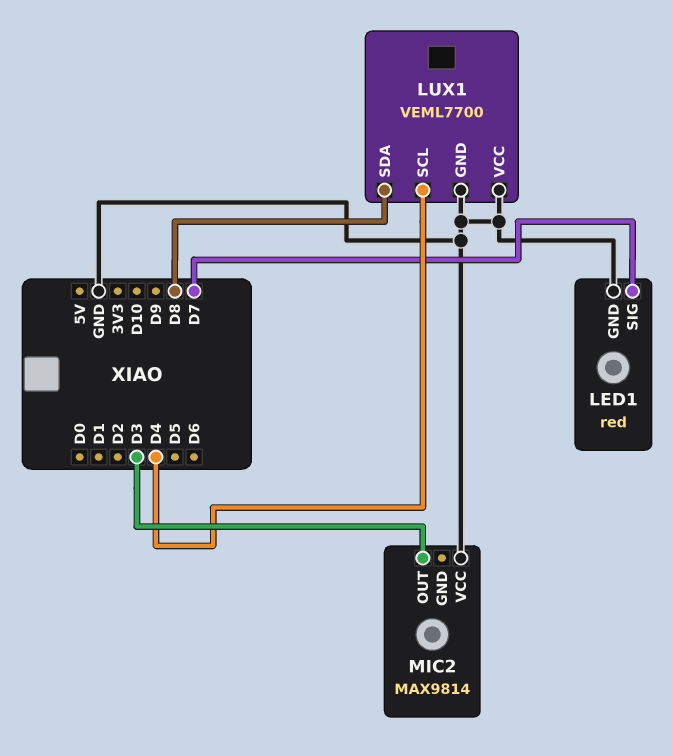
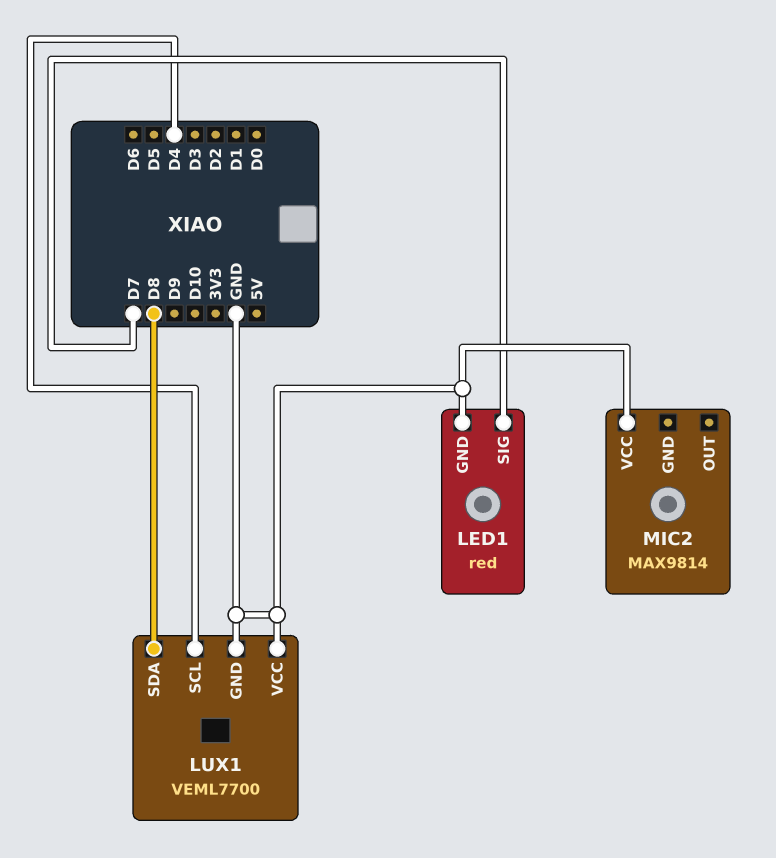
MIC2 pin OUT: D3 -> none

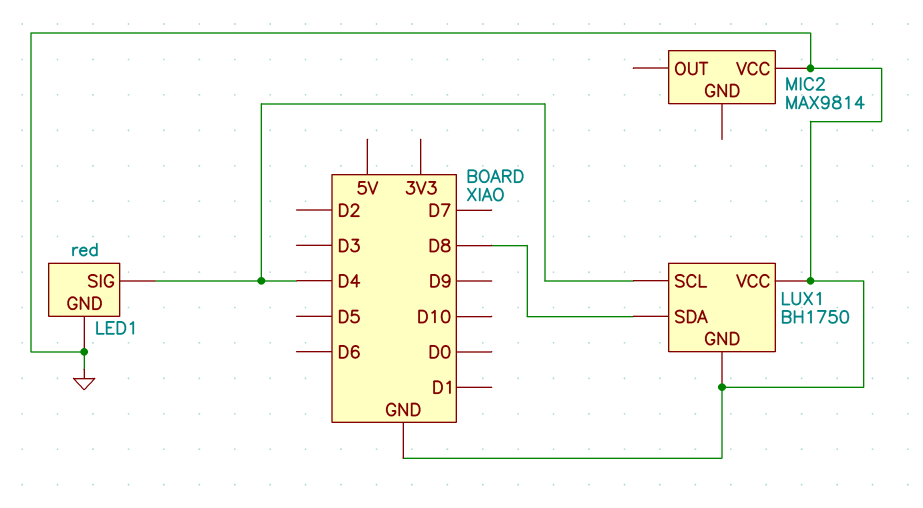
LED1 pin SIG: D7 -> D4
LUX1: VEML7700 -> BH1750

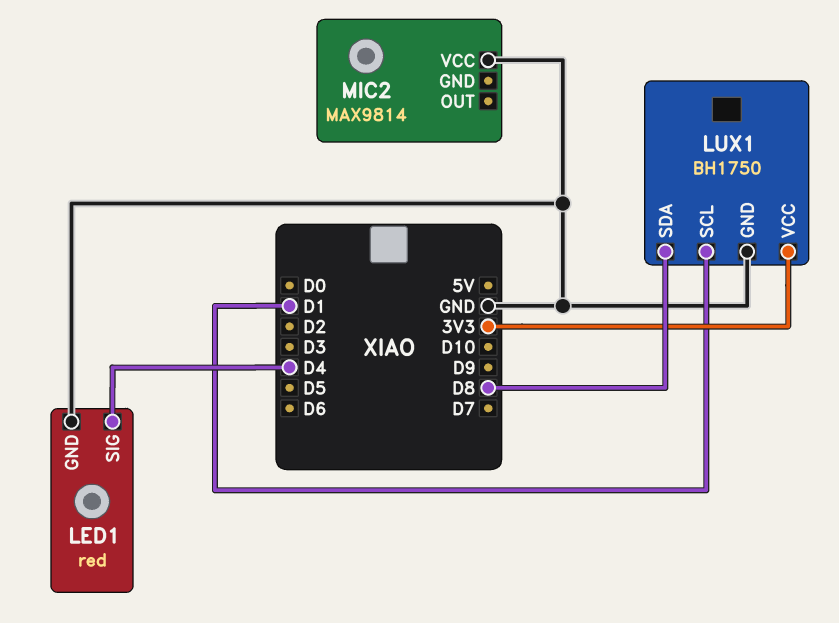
LUX1 pin SCL: D4 -> D1
LUX1 pin VCC: GND -> 3V3

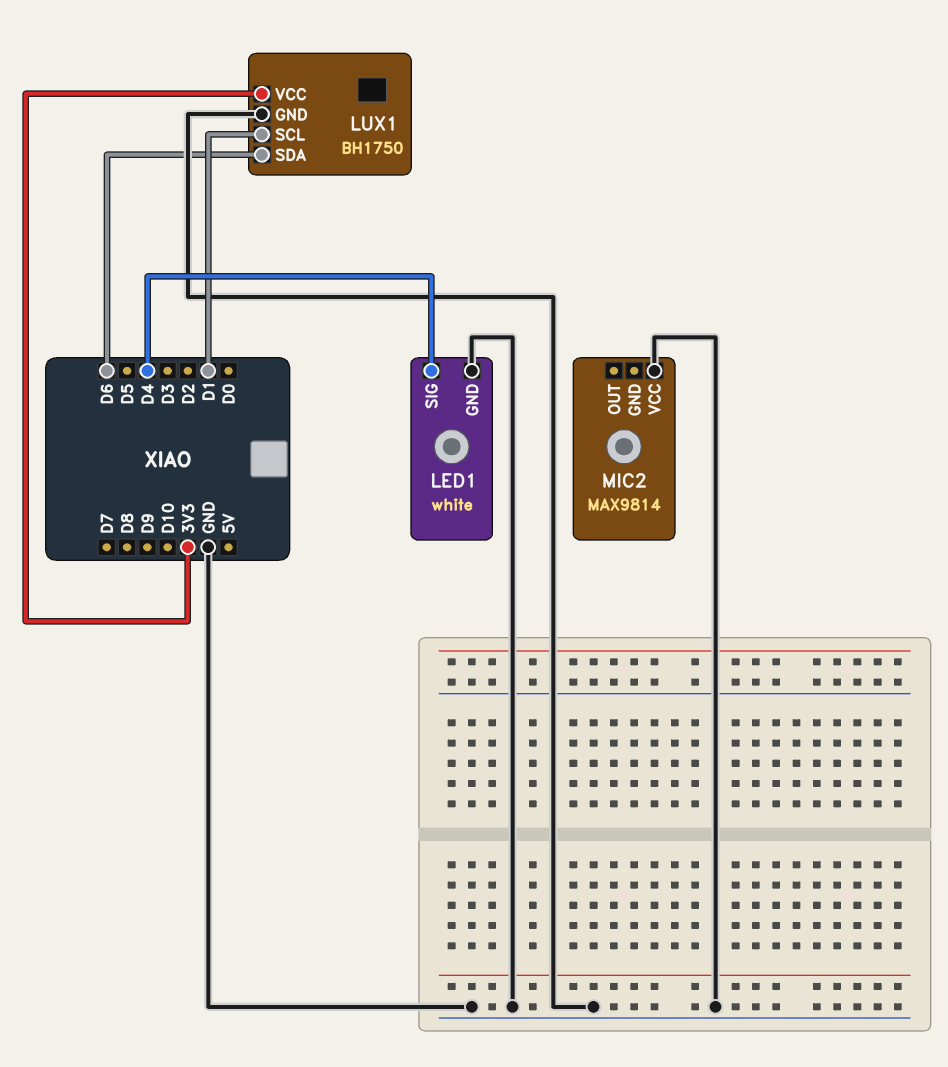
LED1: red -> white
LUX1 pin SDA: D8 -> D6

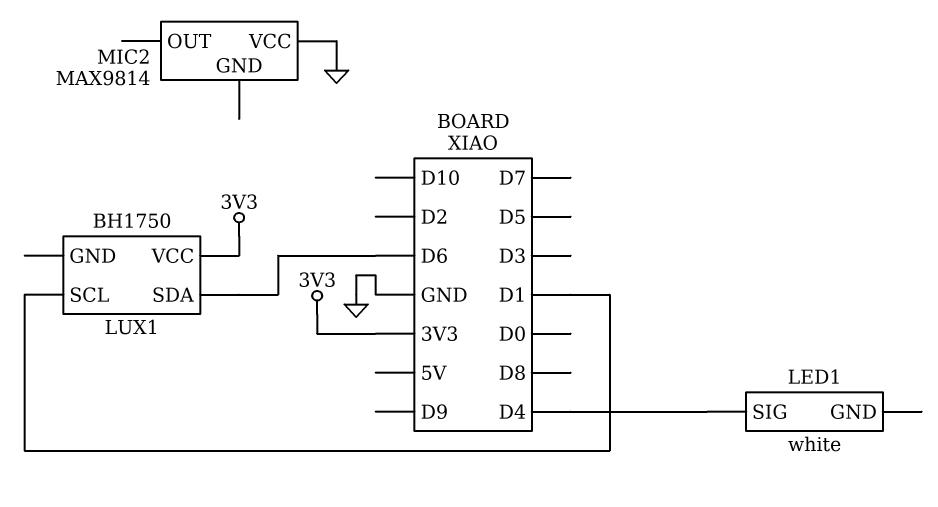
LED1 pin GND: GND -> none
LUX1 pin GND: GND -> none

